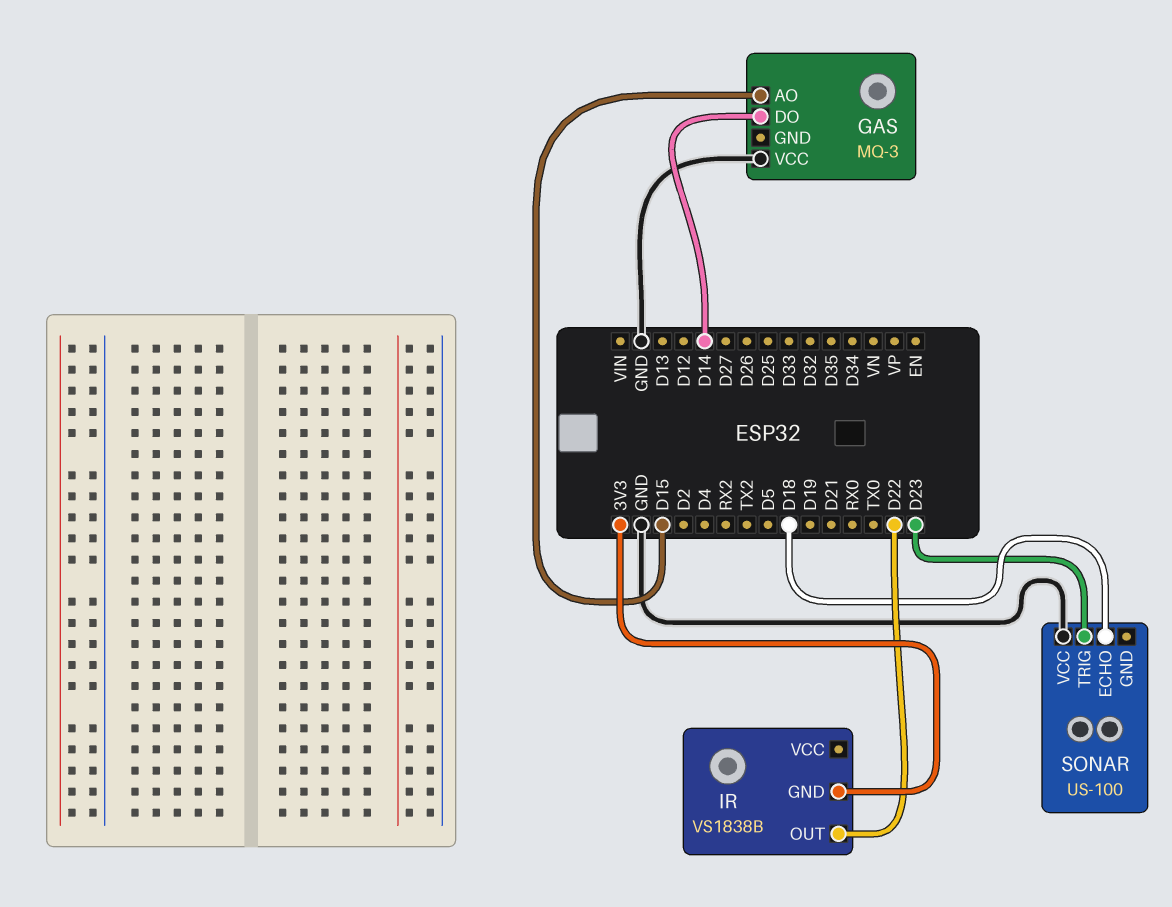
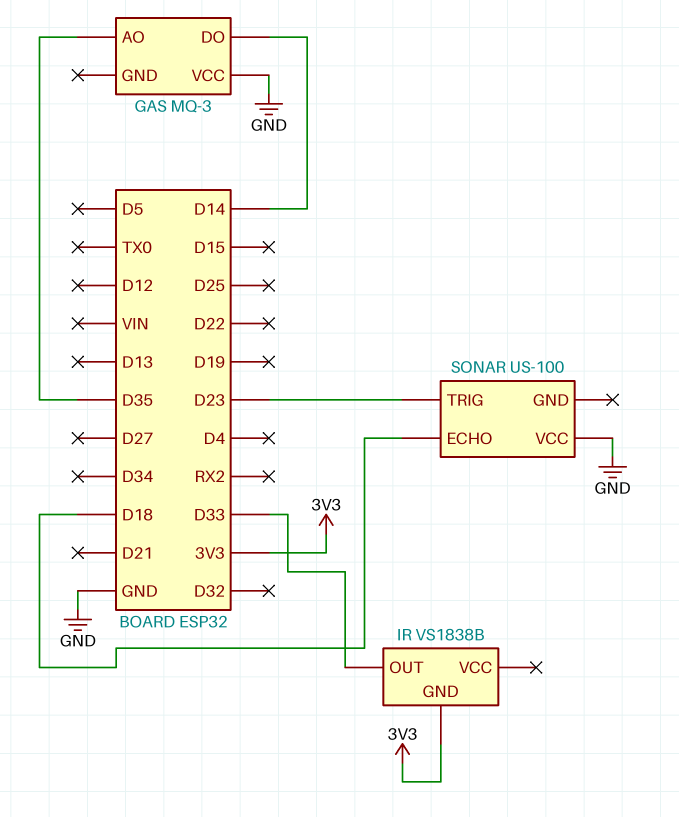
GAS pin AO: D15 -> D35
IR pin OUT: D22 -> D33

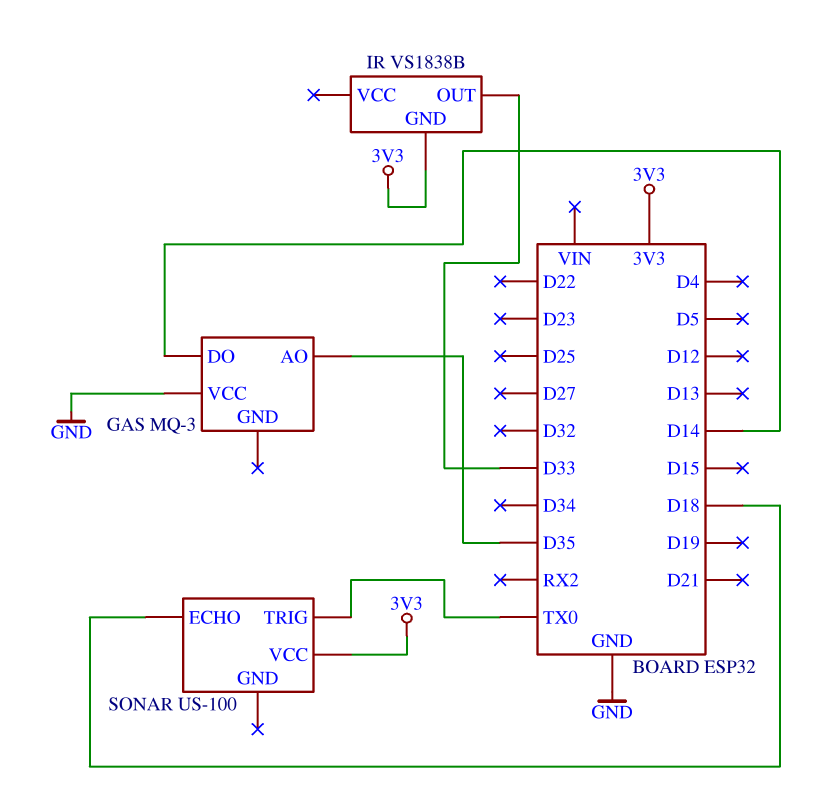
SONAR pin TRIG: D23 -> TX0
SONAR pin VCC: GND -> 3V3

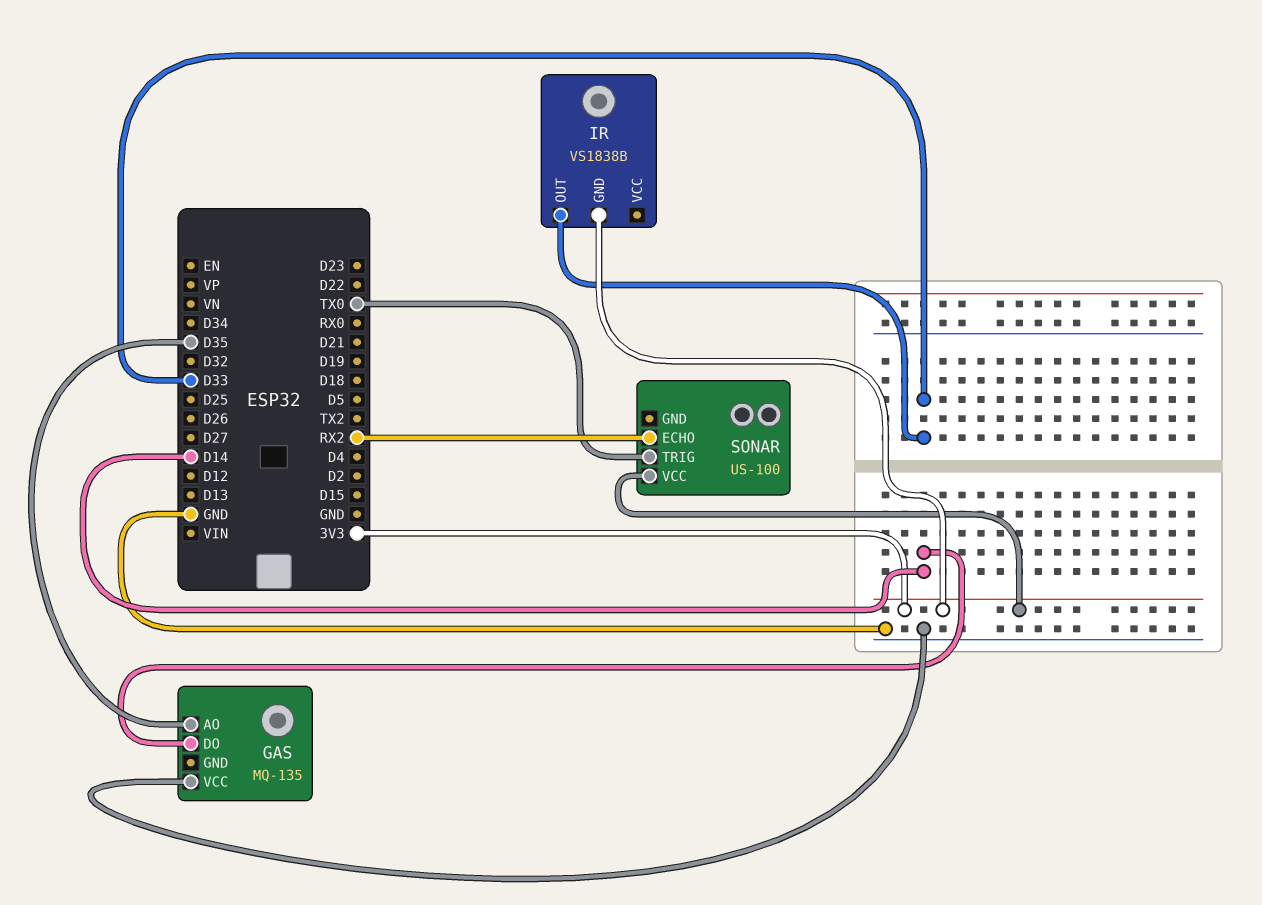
GAS: MQ-3 -> MQ-135
SONAR pin ECHO: D18 -> RX2

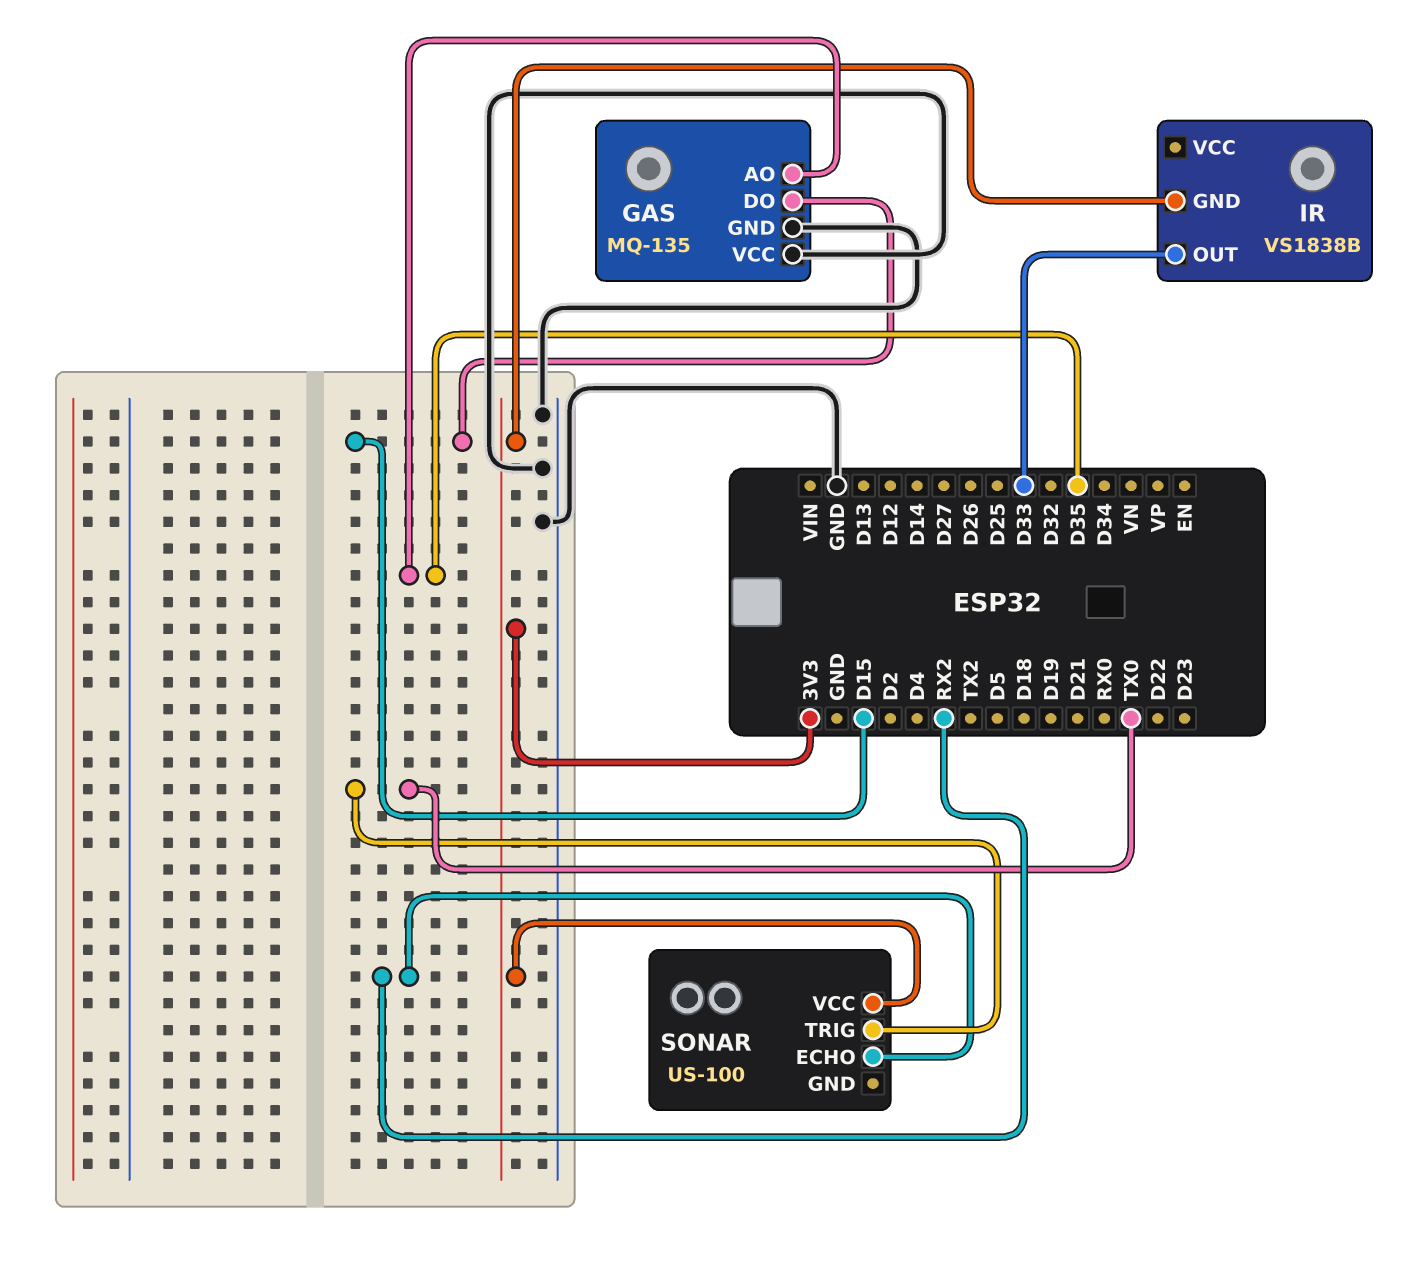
GAS pin DO: D14 -> D15
GAS pin GND: none -> GND

